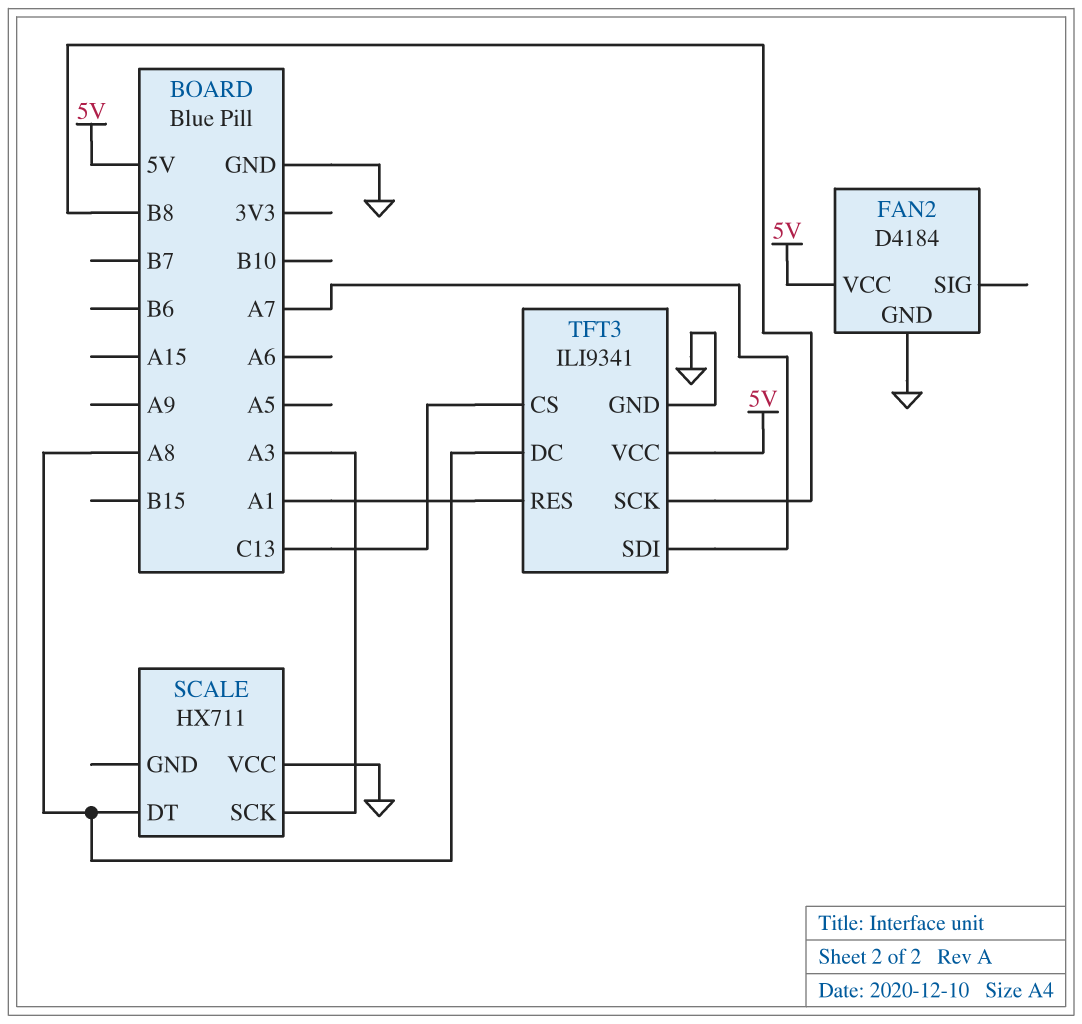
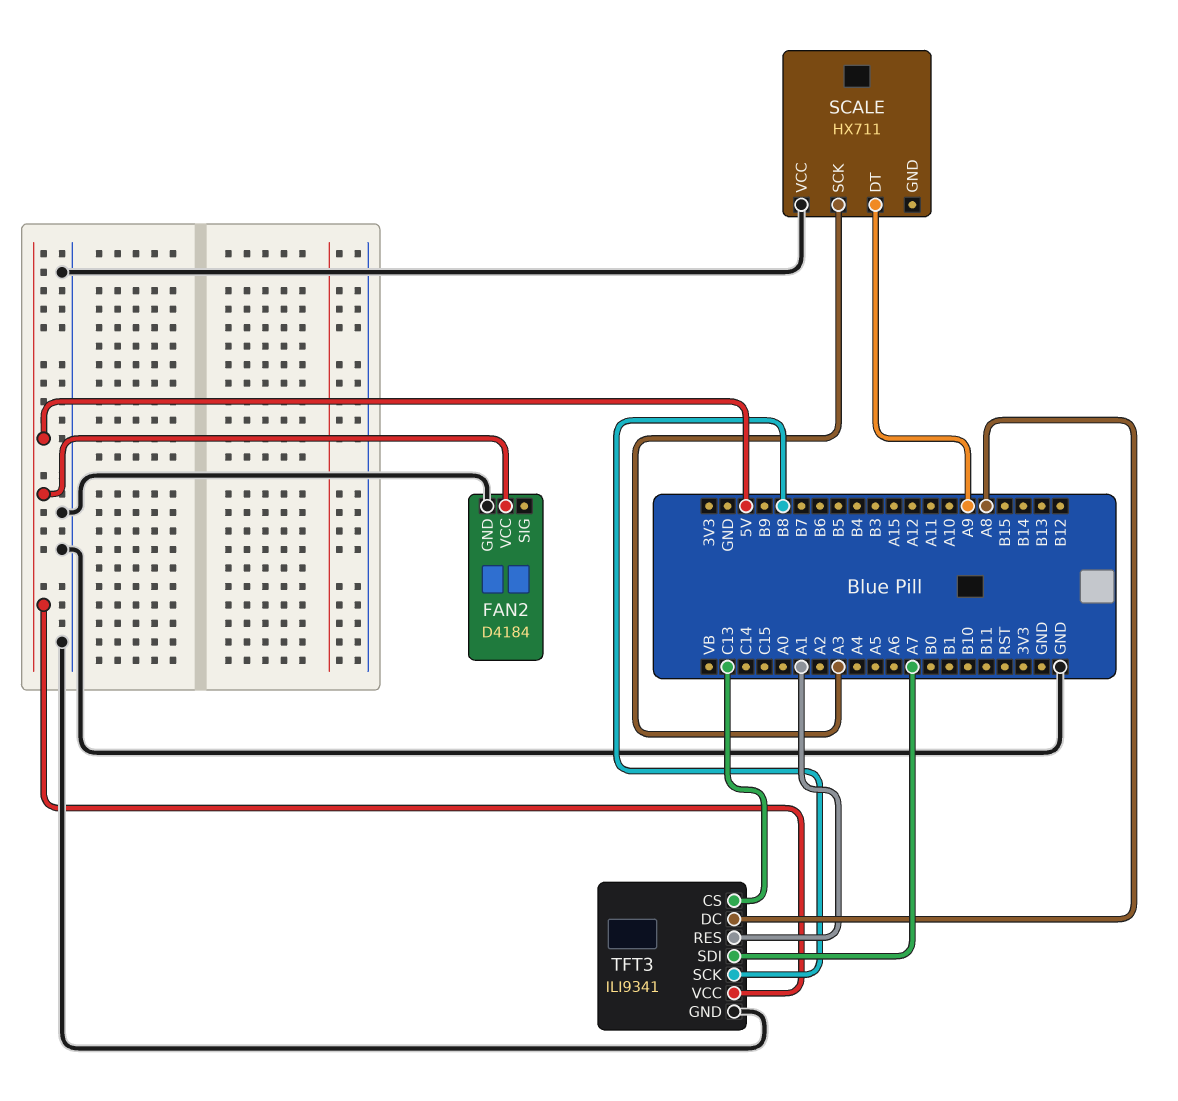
SCALE pin DT: A8 -> A9

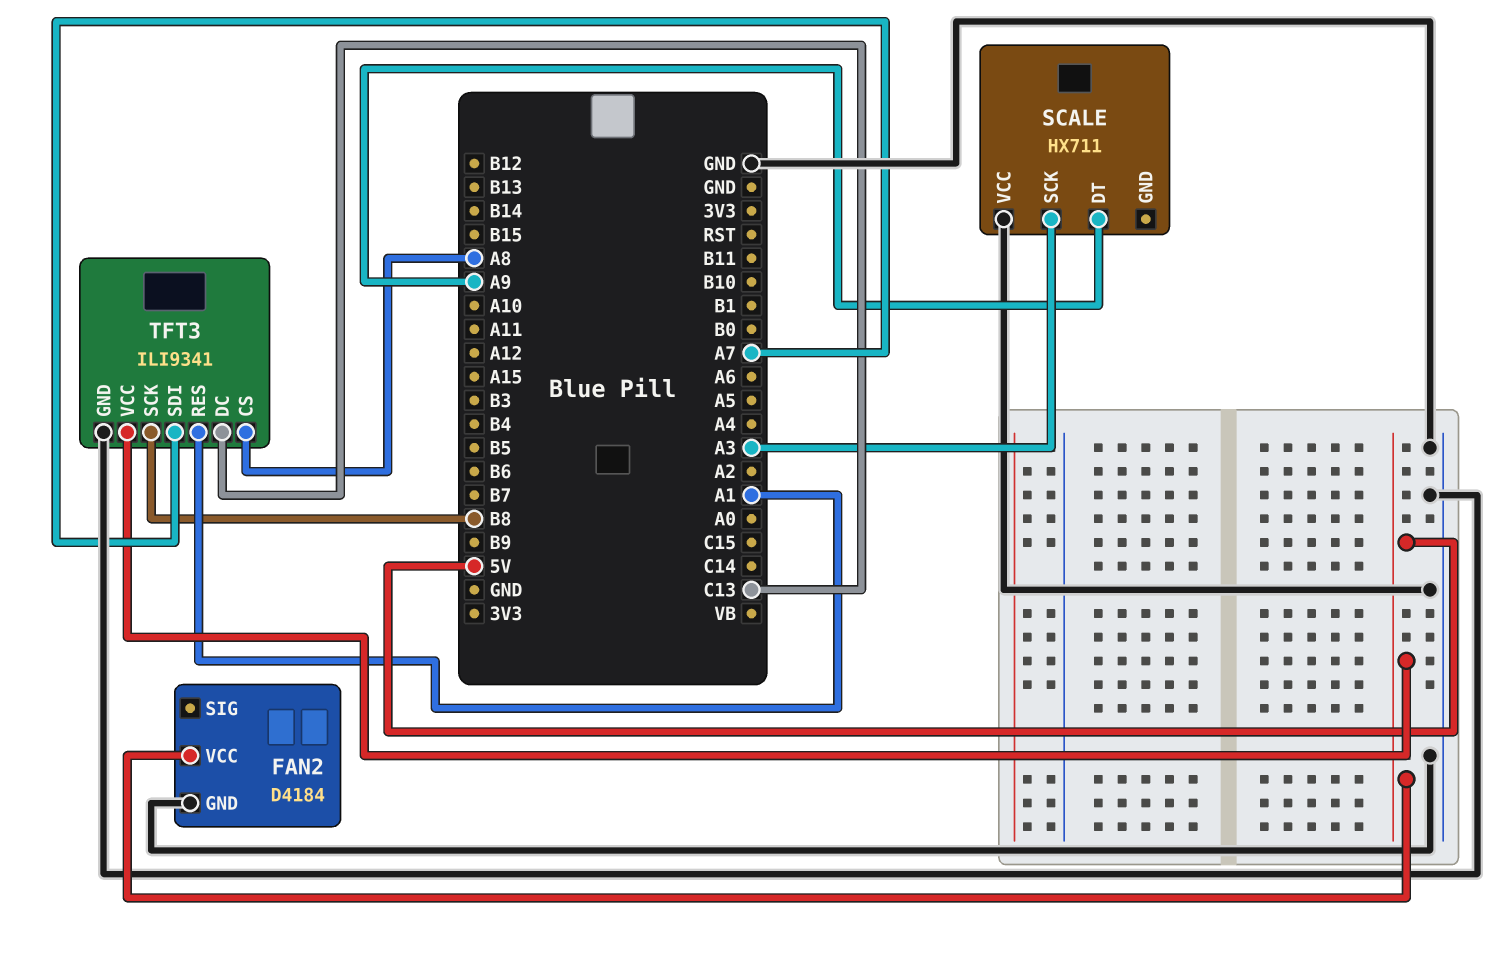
TFT3 pin CS: C13 -> A8
TFT3 pin DC: A8 -> C13

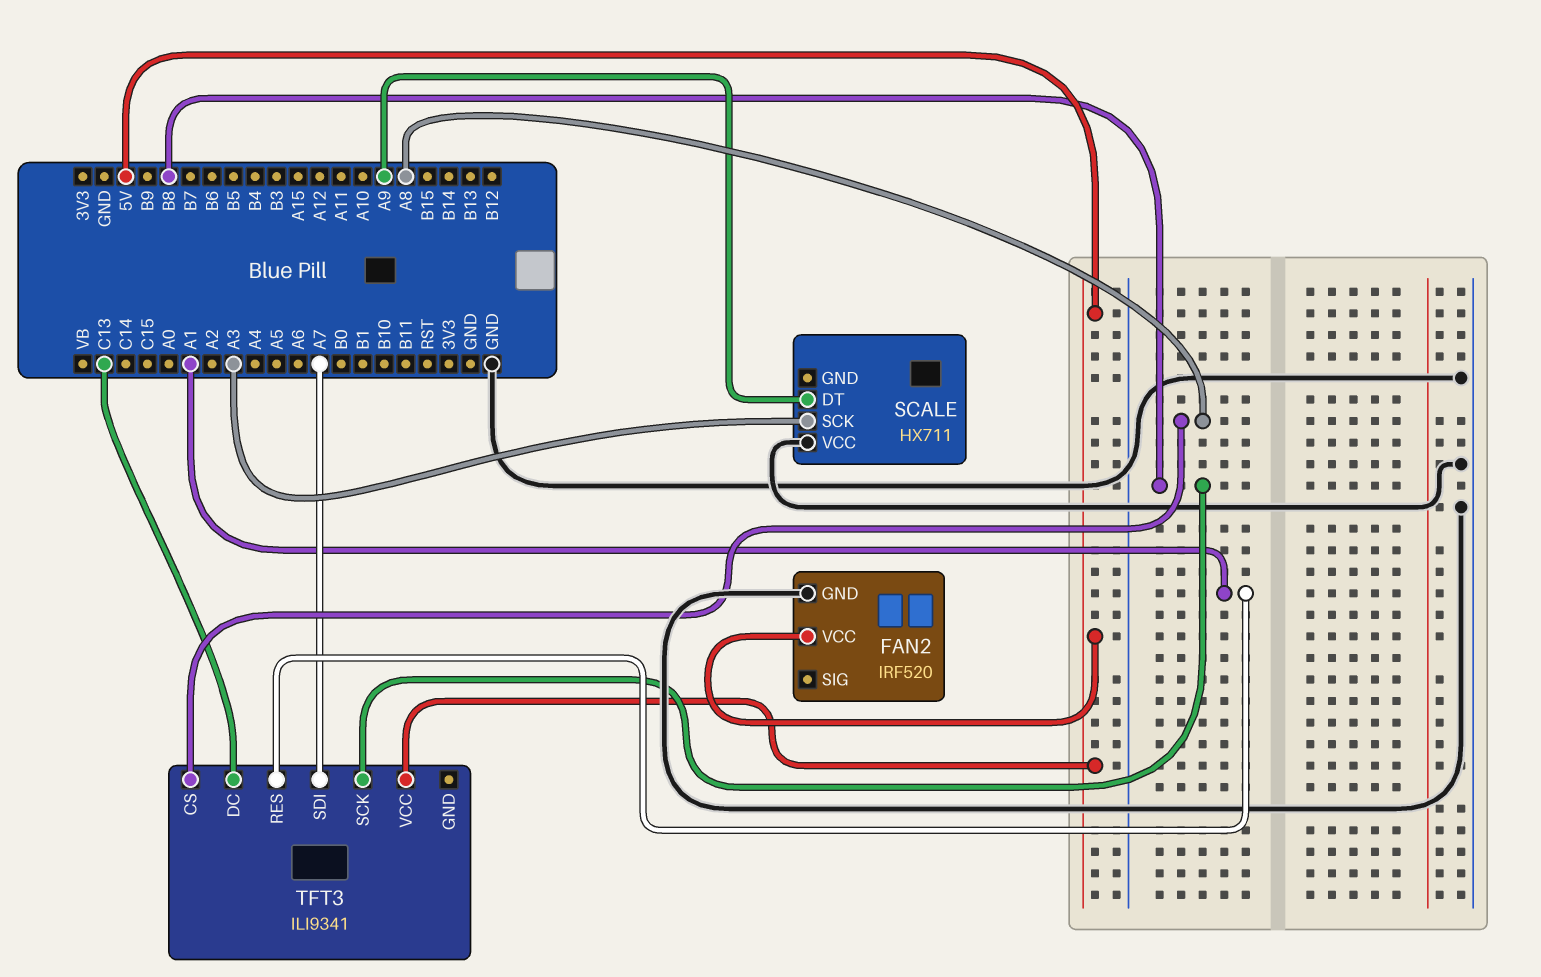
FAN2: D4184 -> IRF520
TFT3 pin GND: GND -> none

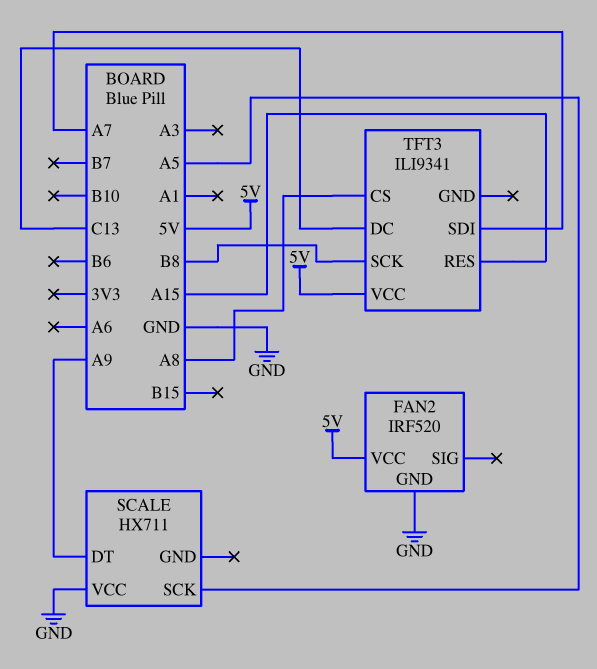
SCALE pin SCK: A3 -> A5
TFT3 pin RES: A1 -> A15

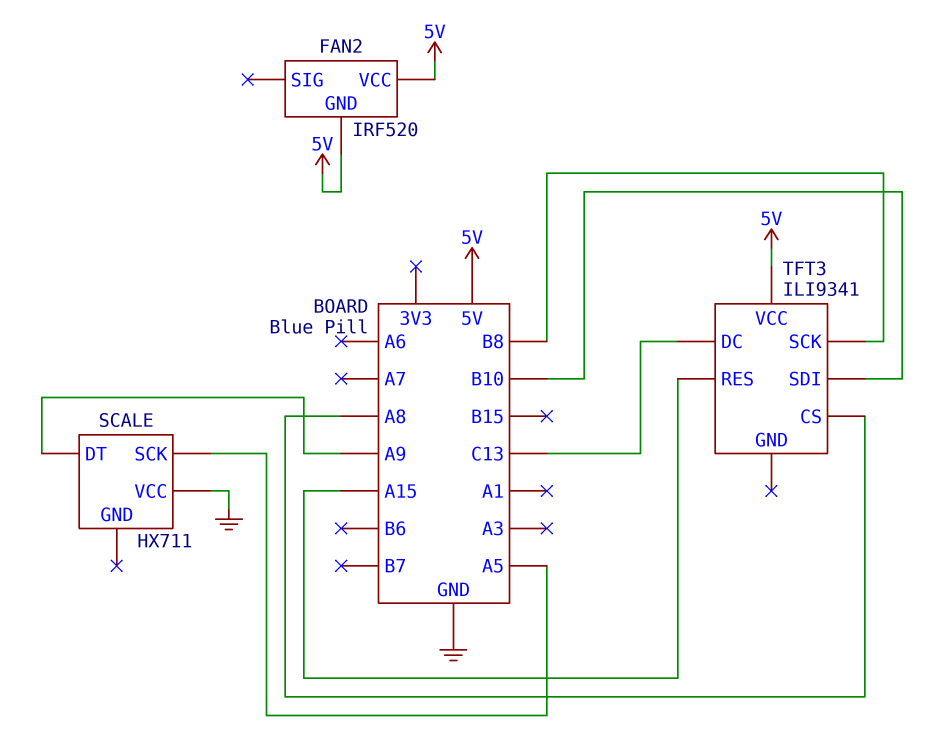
FAN2 pin GND: GND -> 5V
TFT3 pin SDI: A7 -> B10

